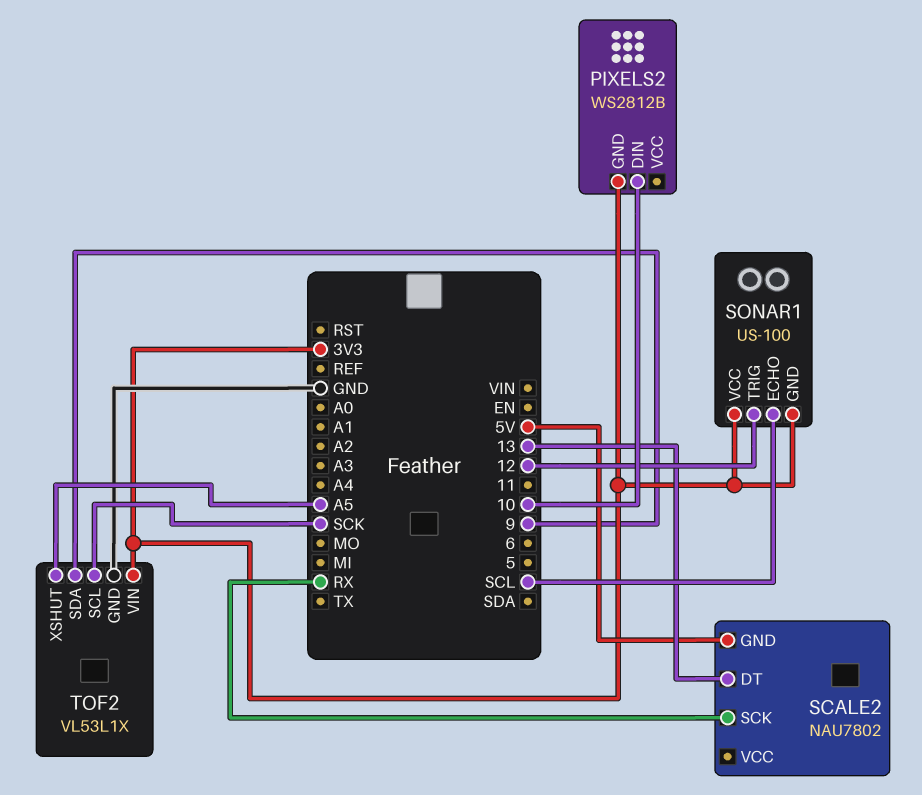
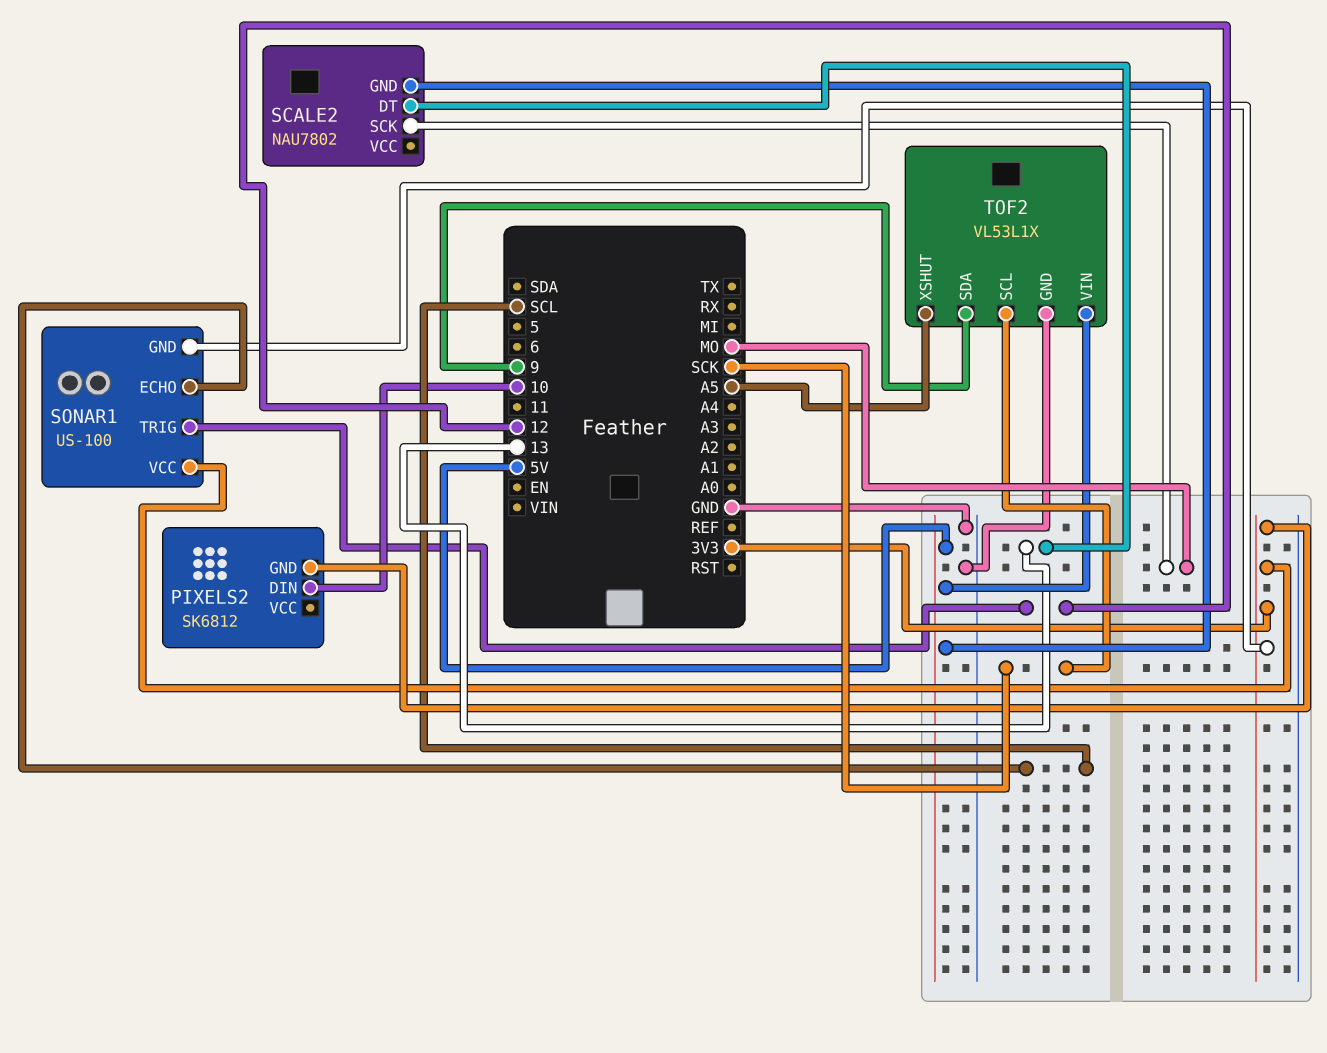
PIXELS2: WS2812B -> SK6812
SCALE2 pin SCK: RX -> MO
TOF2 pin VIN: 3V3 -> 5V

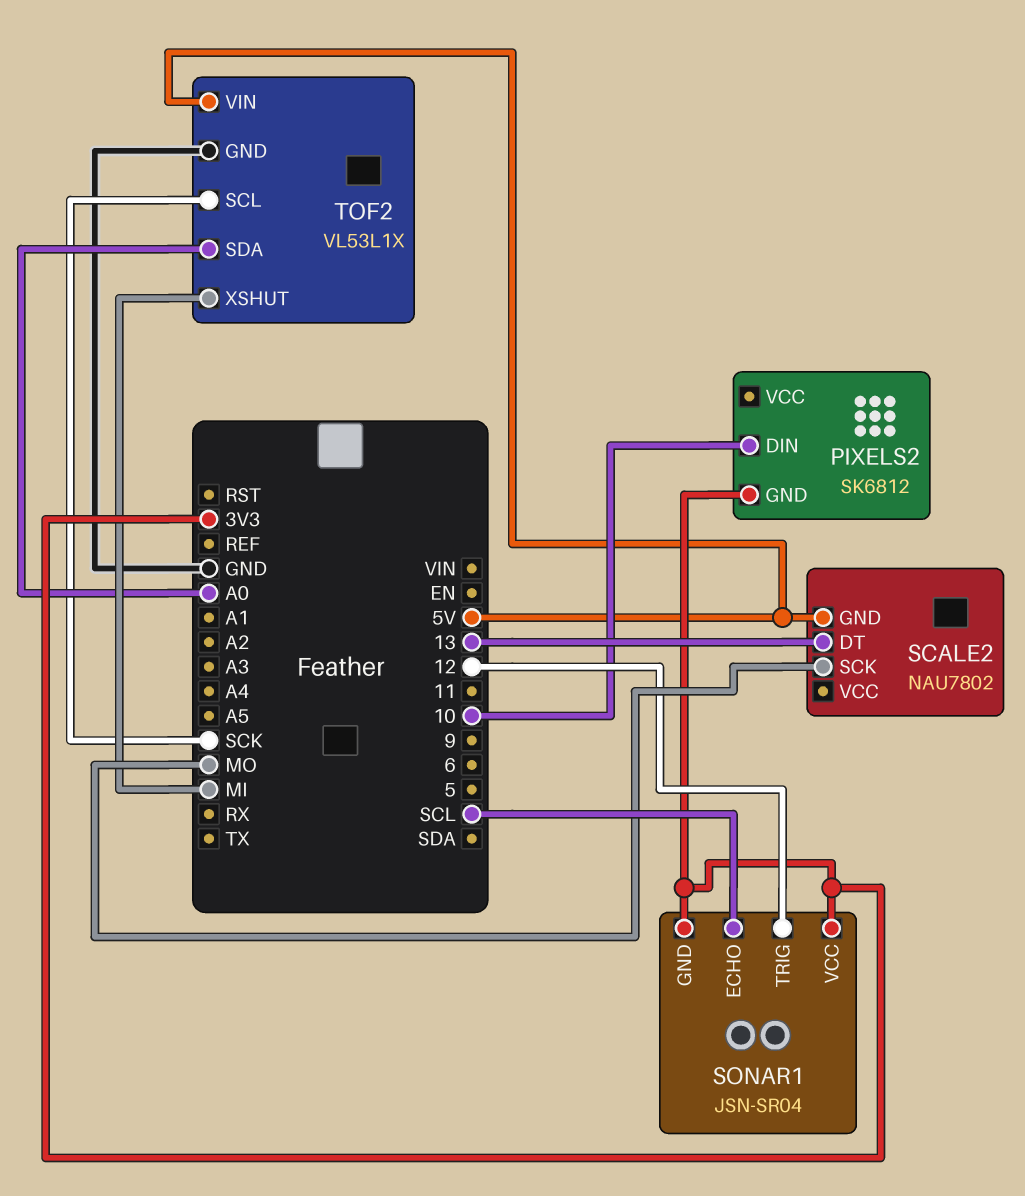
SONAR1: US-100 -> JSN-SR04
TOF2 pin SDA: 9 -> A0
TOF2 pin XSHUT: A5 -> MI

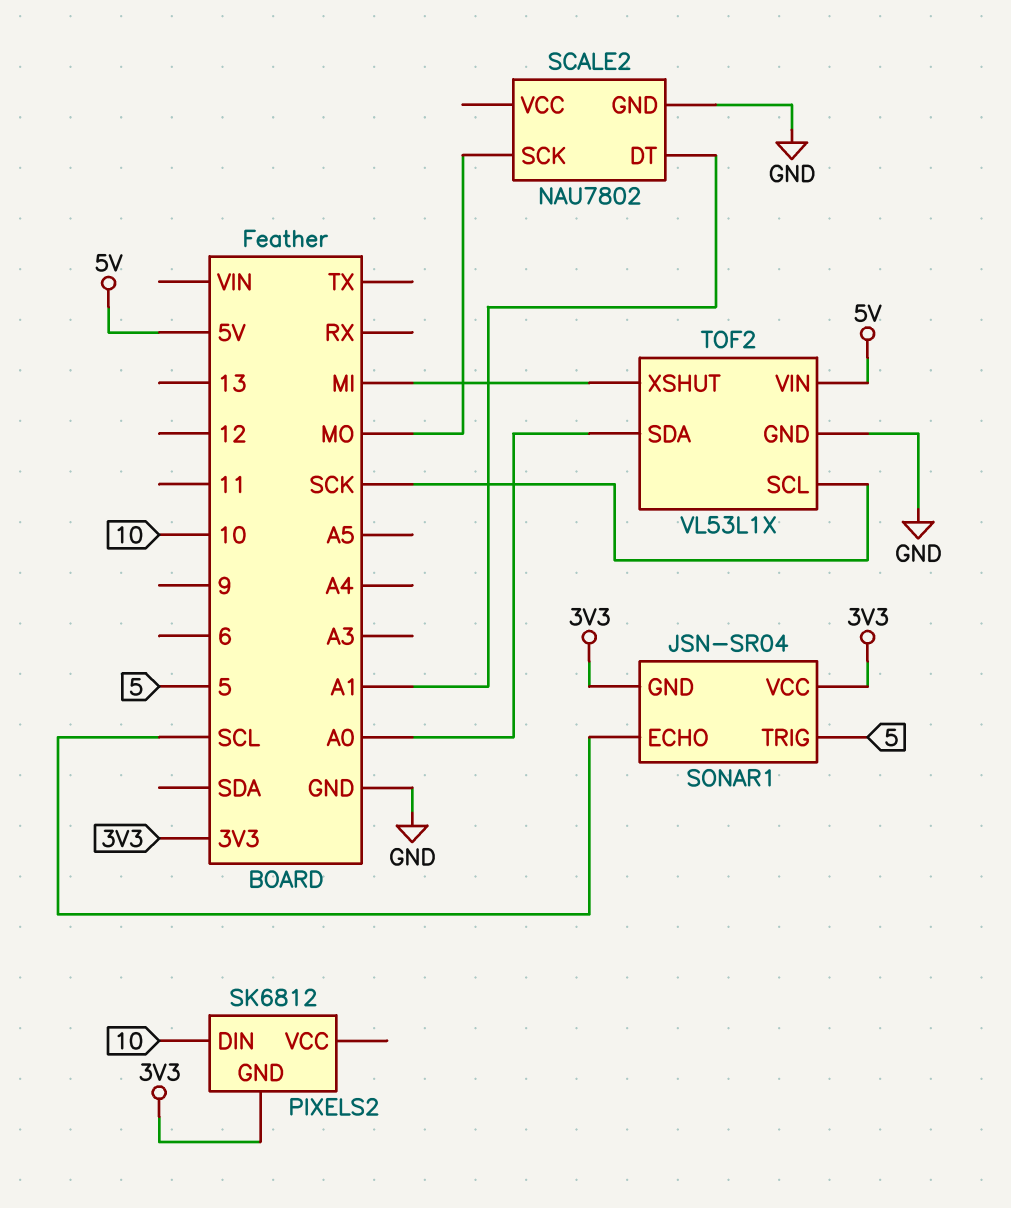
SCALE2 pin DT: 13 -> A1
SCALE2 pin GND: 5V -> GND
SONAR1 pin TRIG: 12 -> 5

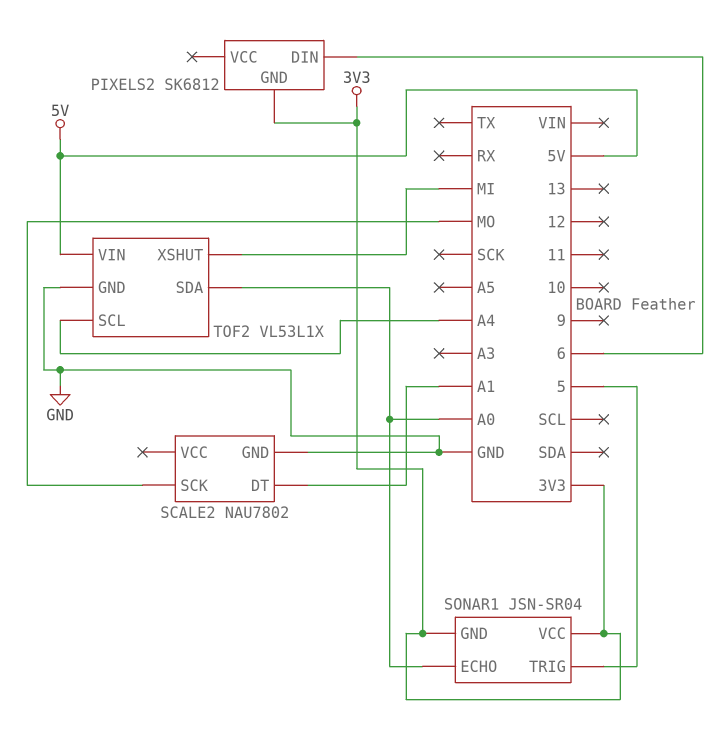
PIXELS2 pin DIN: 10 -> 6
SONAR1 pin ECHO: SCL -> A0
TOF2 pin SCL: SCK -> A4

